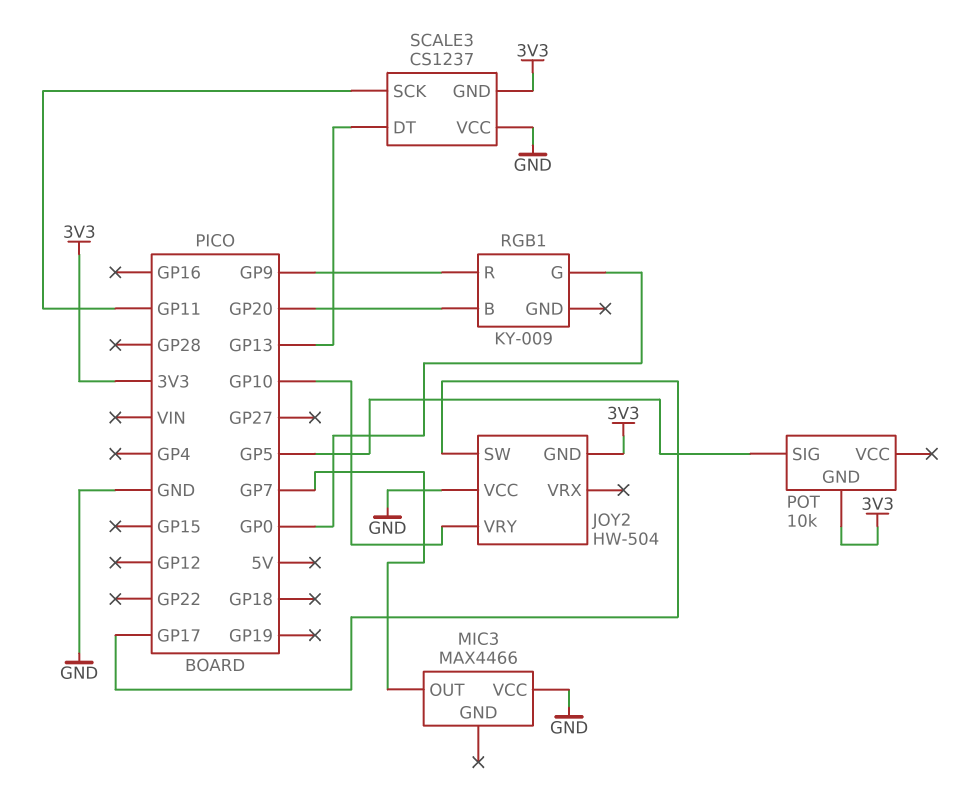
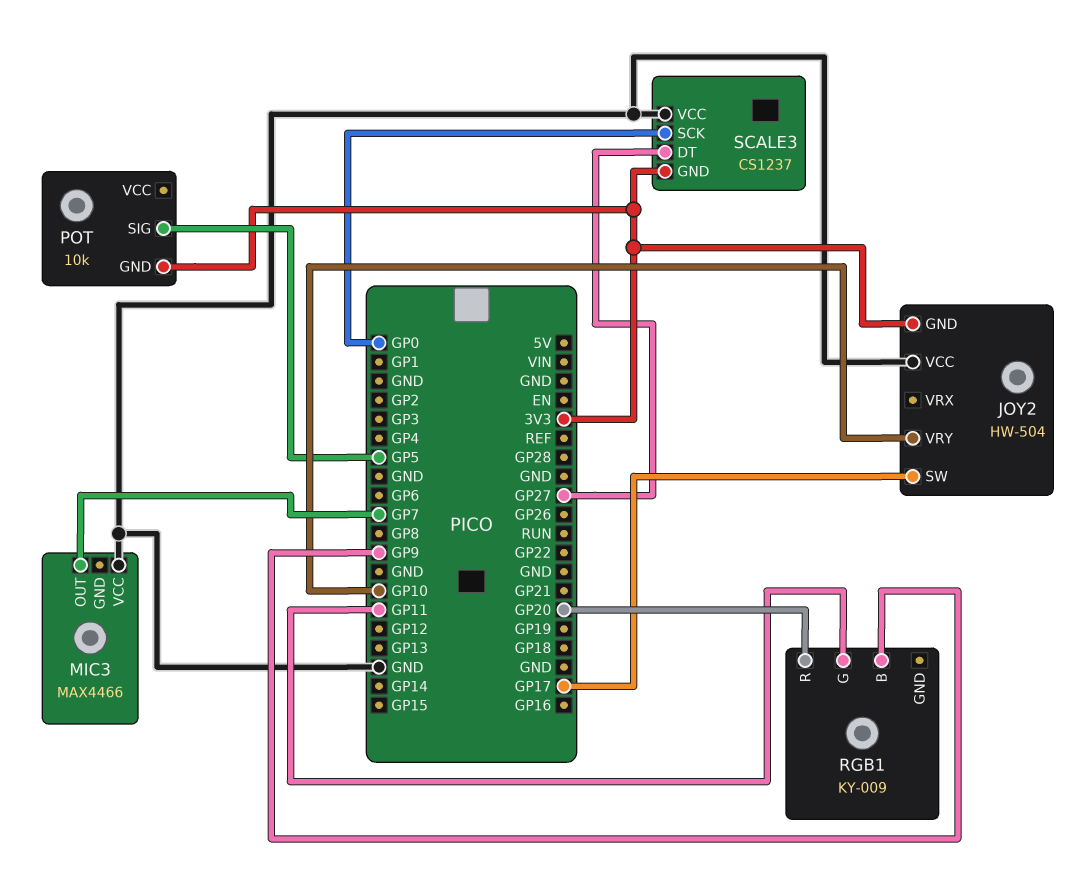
RGB1 pin B: GP20 -> GP9
RGB1 pin G: GP0 -> GP11
RGB1 pin R: GP9 -> GP20
SCALE3 pin DT: GP13 -> GP27
SCALE3 pin SCK: GP11 -> GP0

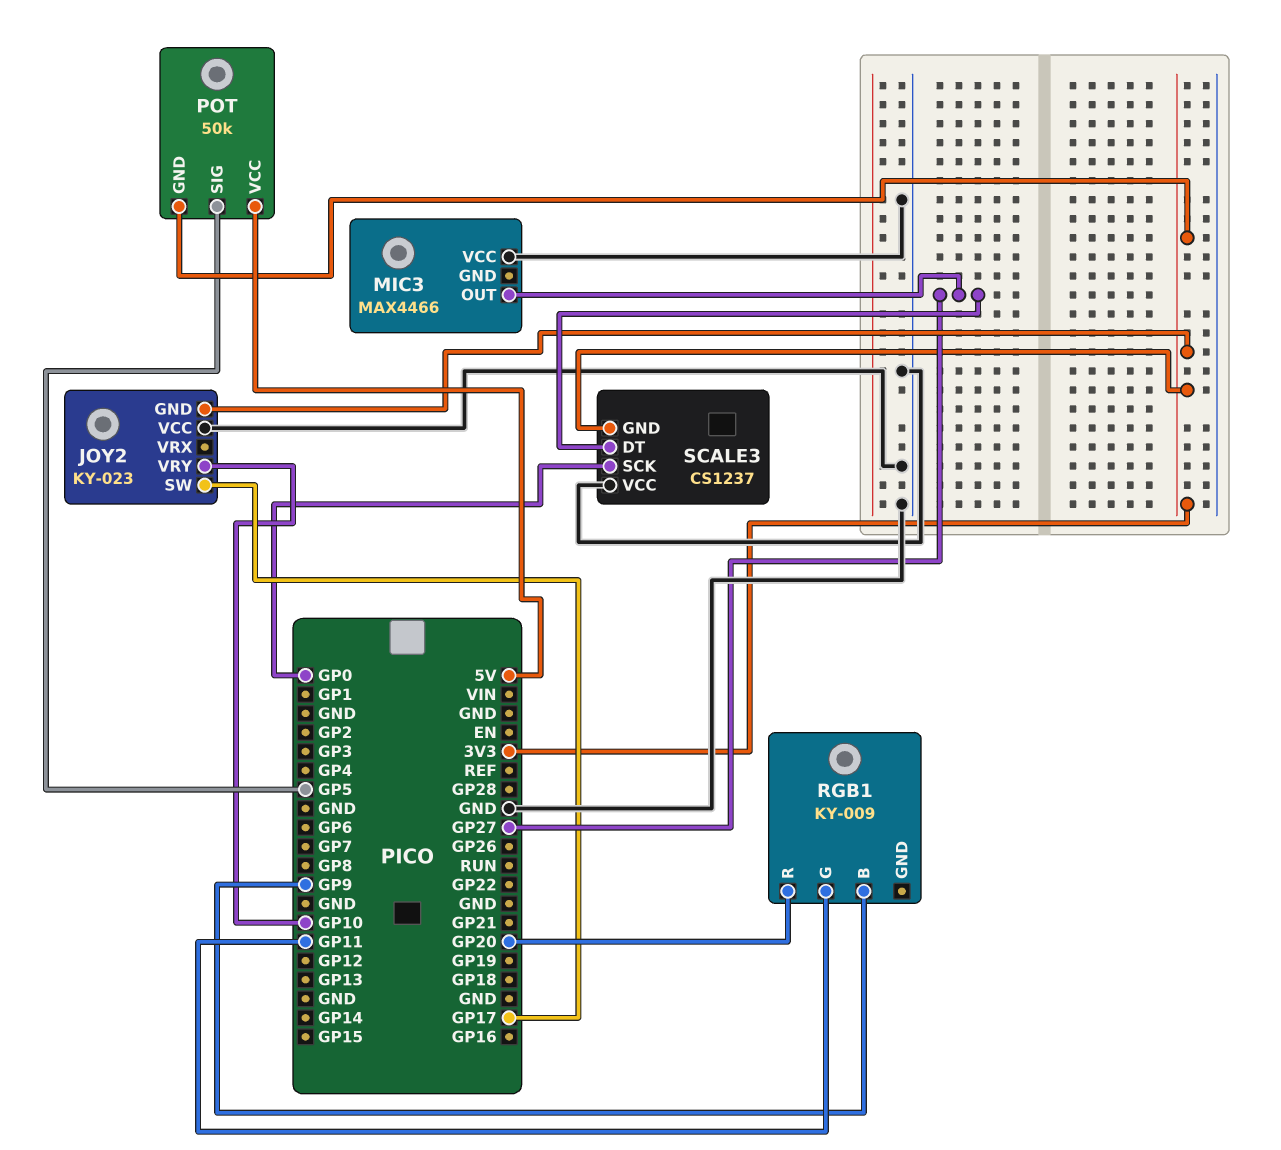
JOY2: HW-504 -> KY-023
MIC3 pin OUT: GP7 -> GP27
POT: 10k -> 50k
POT pin VCC: none -> 5V

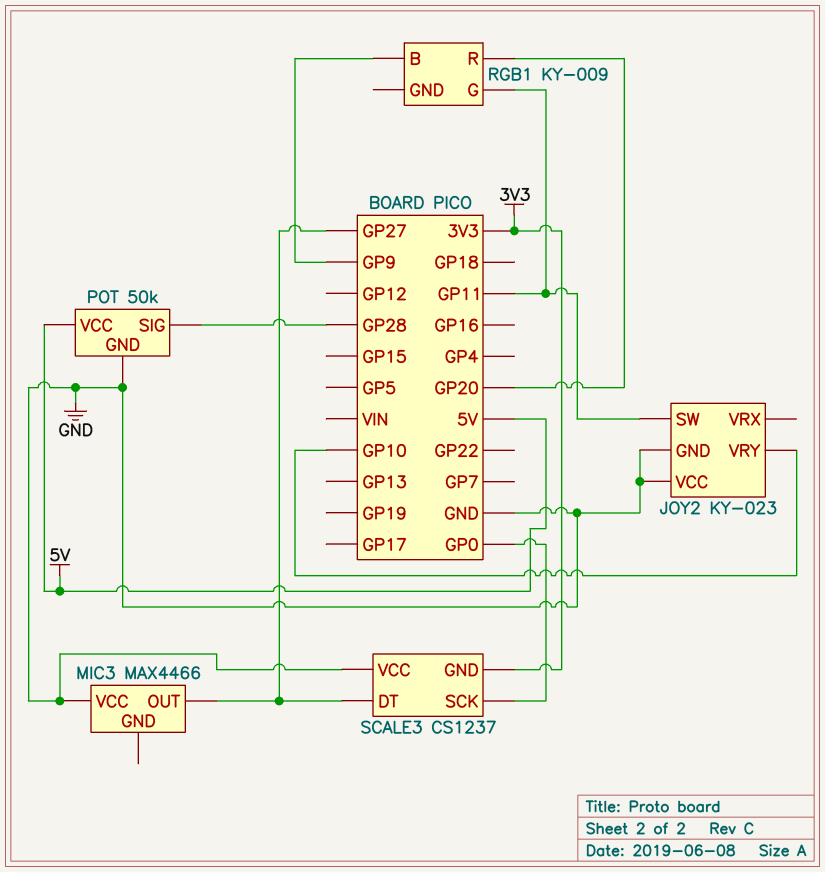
JOY2 pin GND: 3V3 -> GND
JOY2 pin SW: GP17 -> GP11
POT pin GND: 3V3 -> GND
POT pin SIG: GP5 -> GP28

